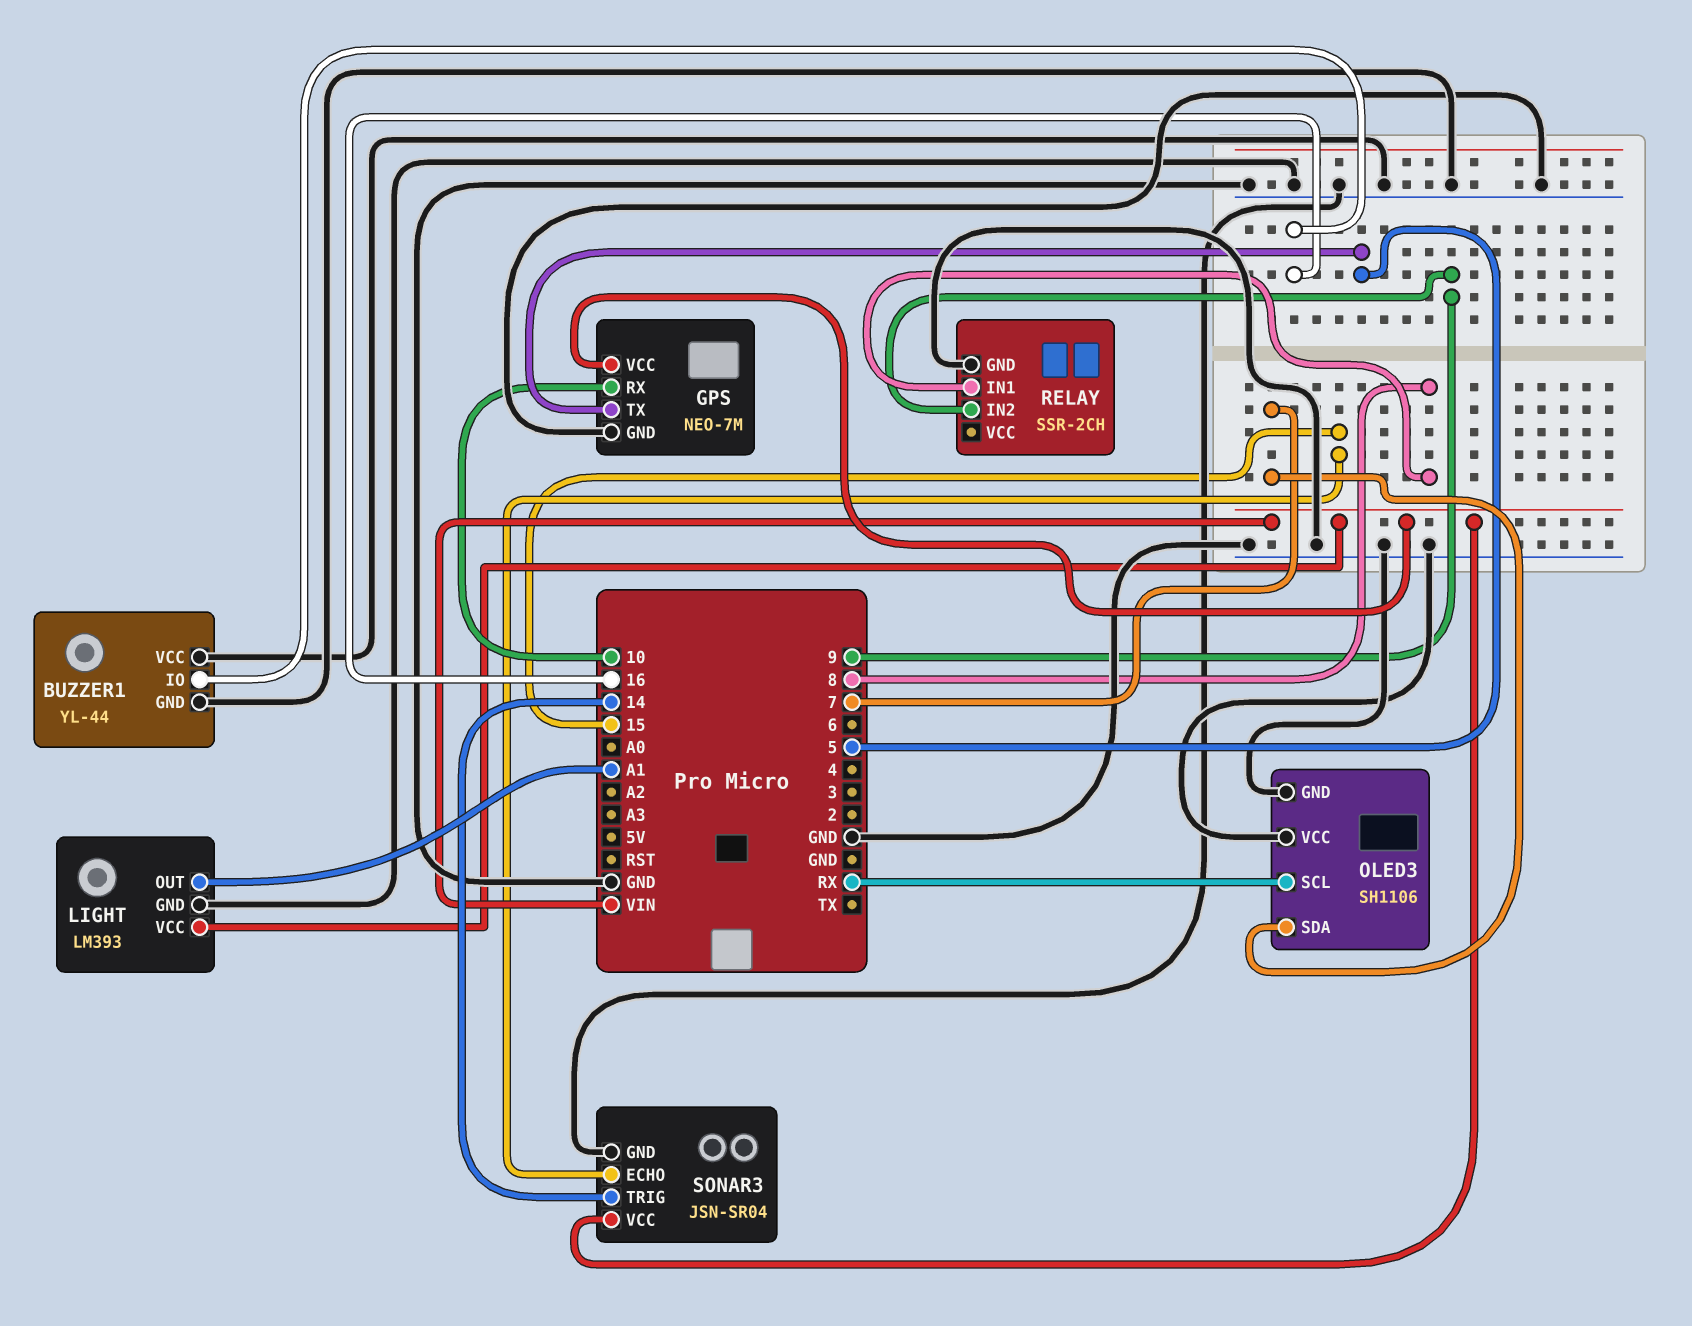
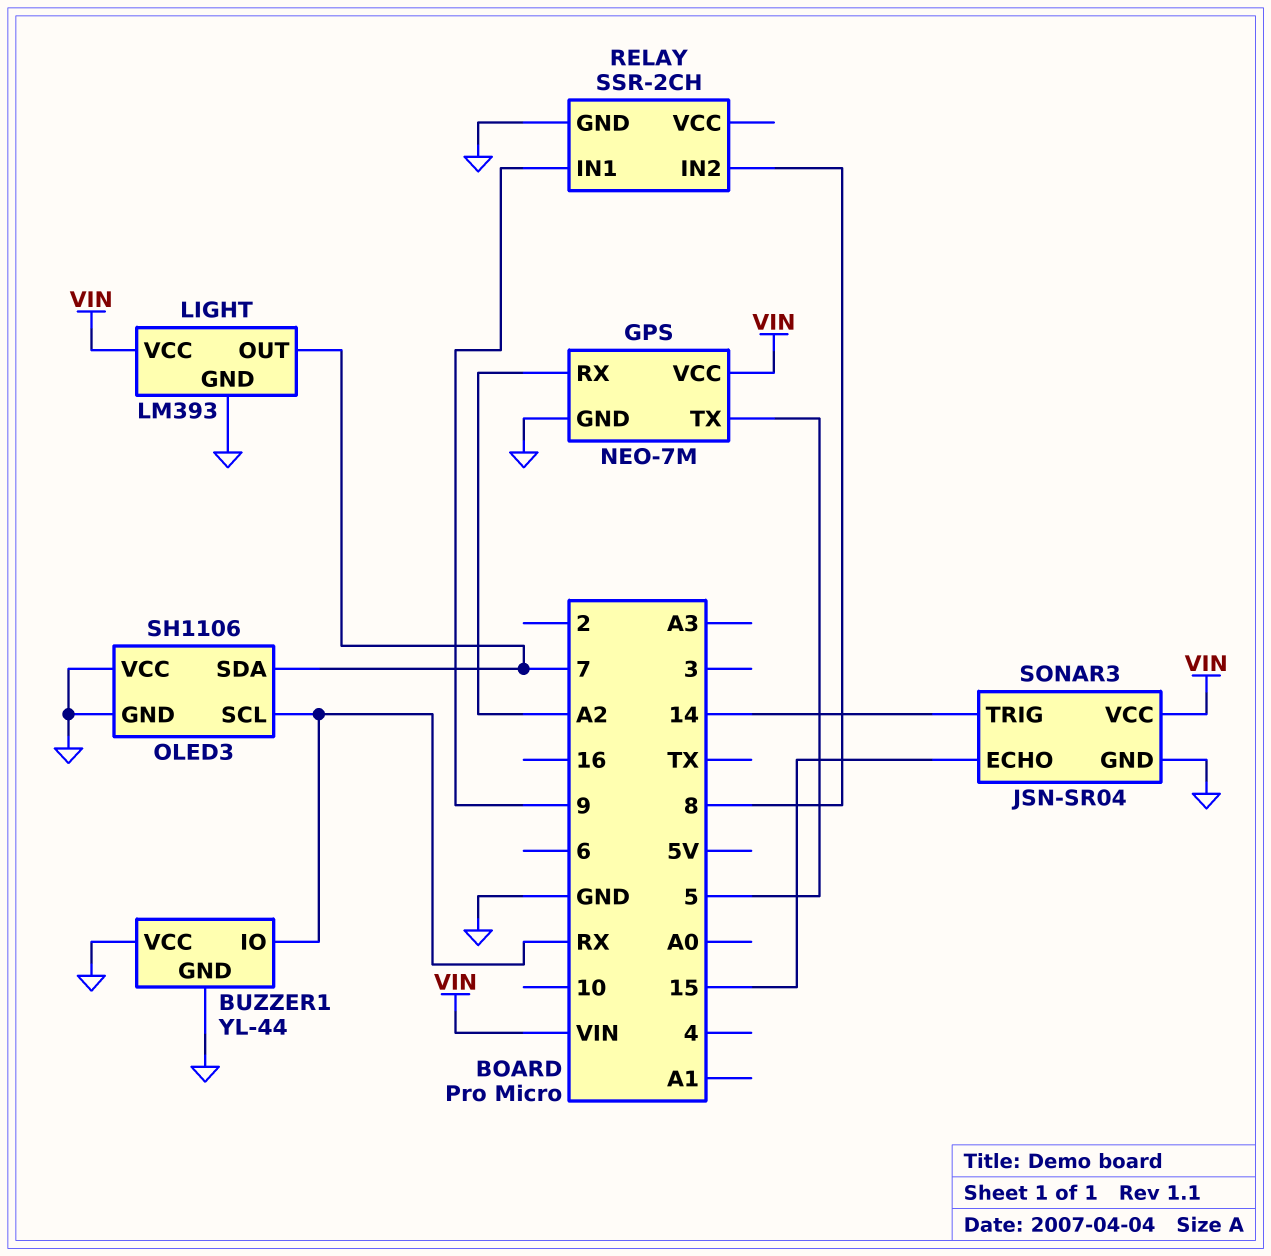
BUZZER1 pin IO: 16 -> RX
GPS pin RX: 10 -> A2
LIGHT pin OUT: A1 -> 7
RELAY pin IN1: 8 -> 9
RELAY pin IN2: 9 -> 8

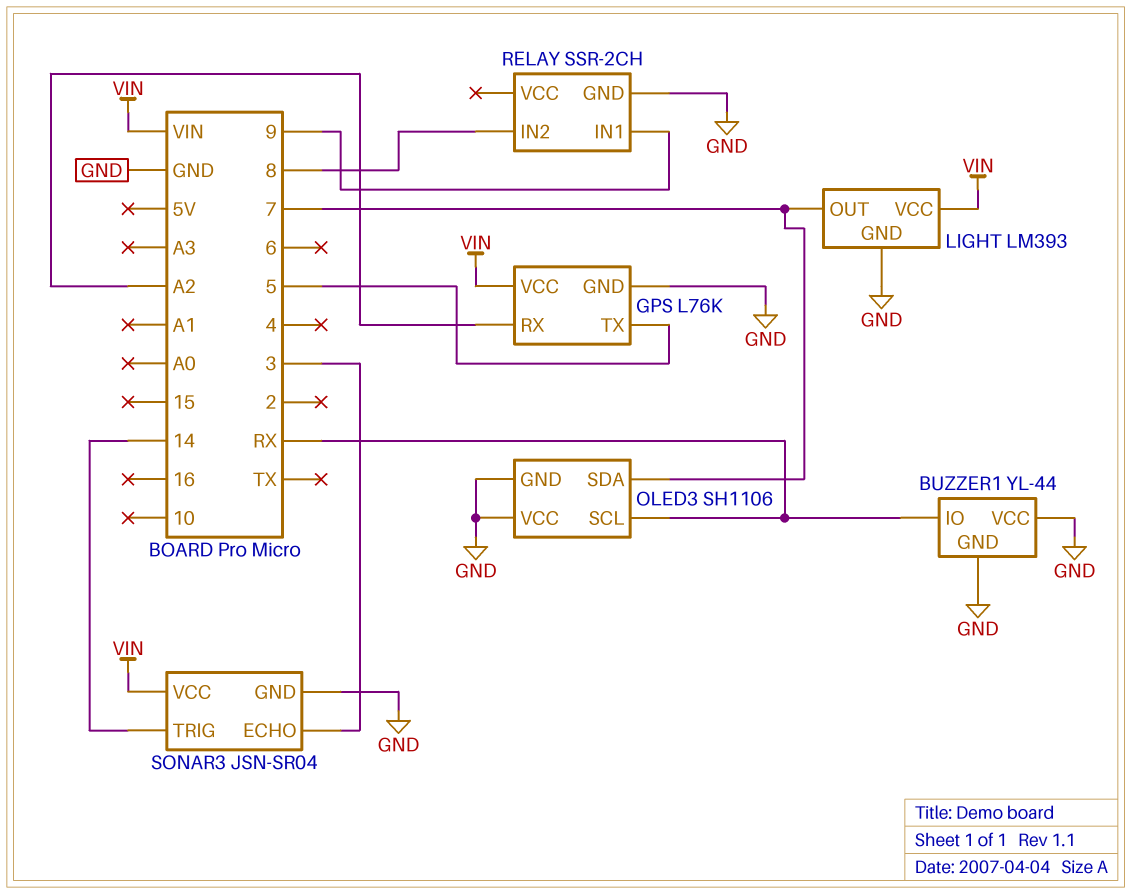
GPS: NEO-7M -> L76K
SONAR3 pin ECHO: 15 -> 3

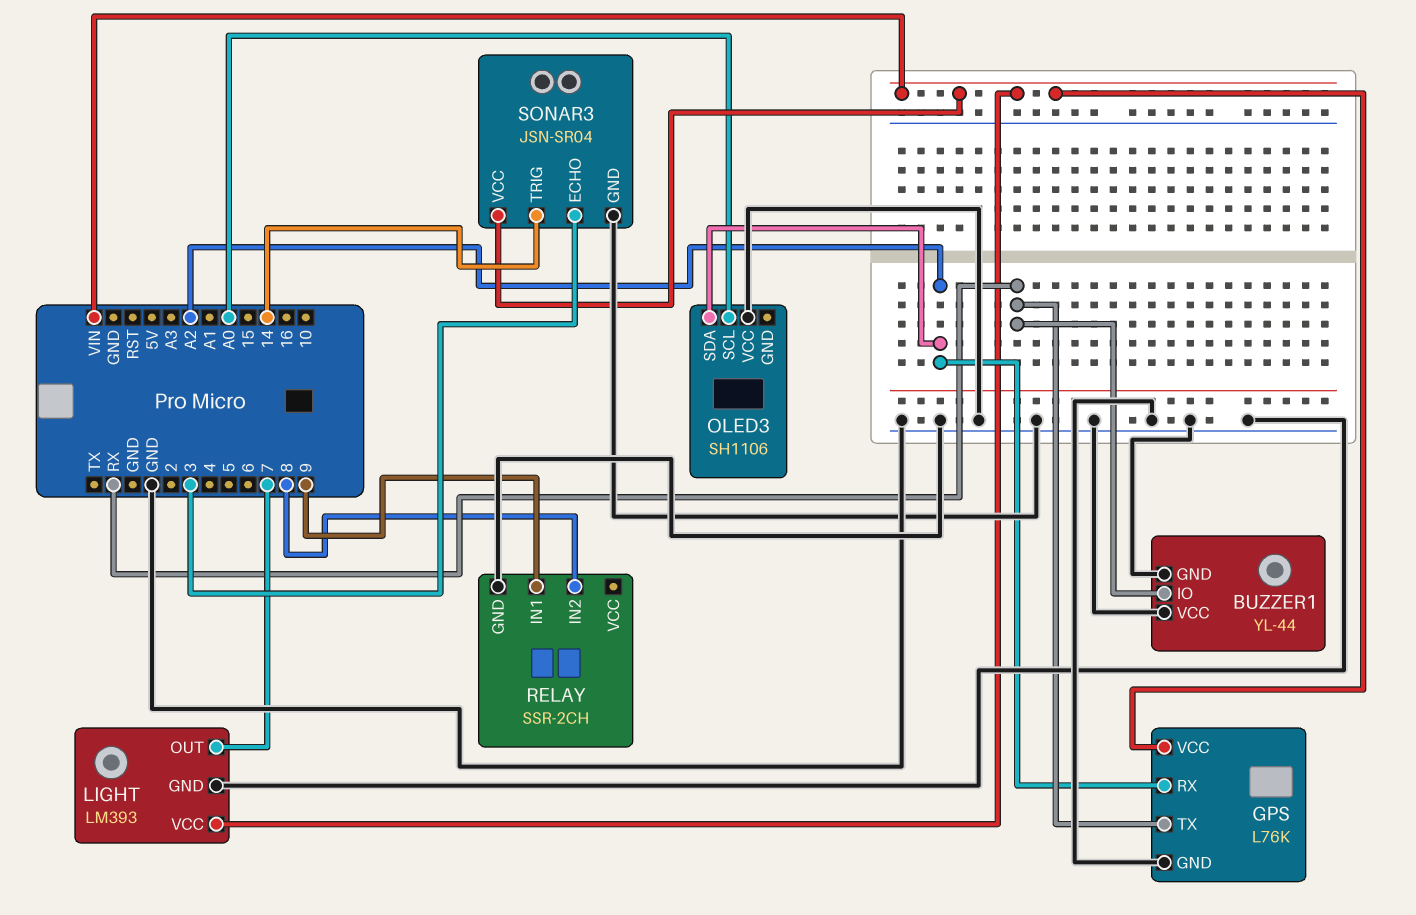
GPS pin TX: 5 -> RX
OLED3 pin GND: GND -> none
OLED3 pin SCL: RX -> A0
OLED3 pin SDA: 7 -> A2

